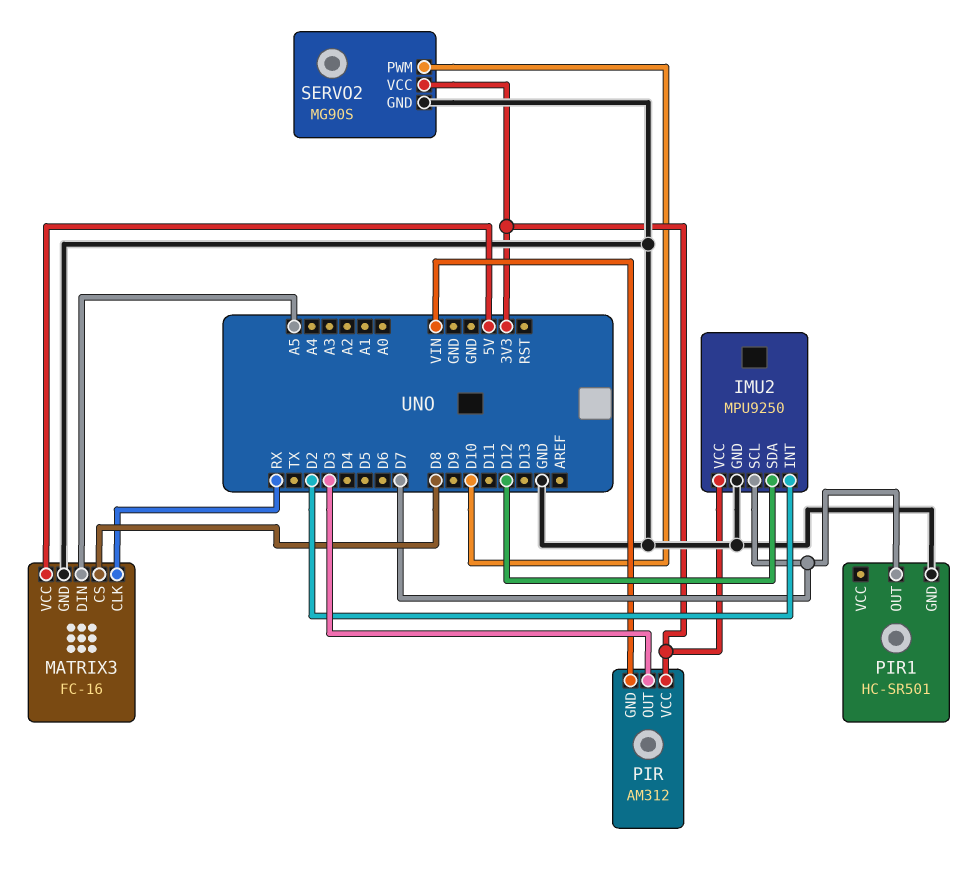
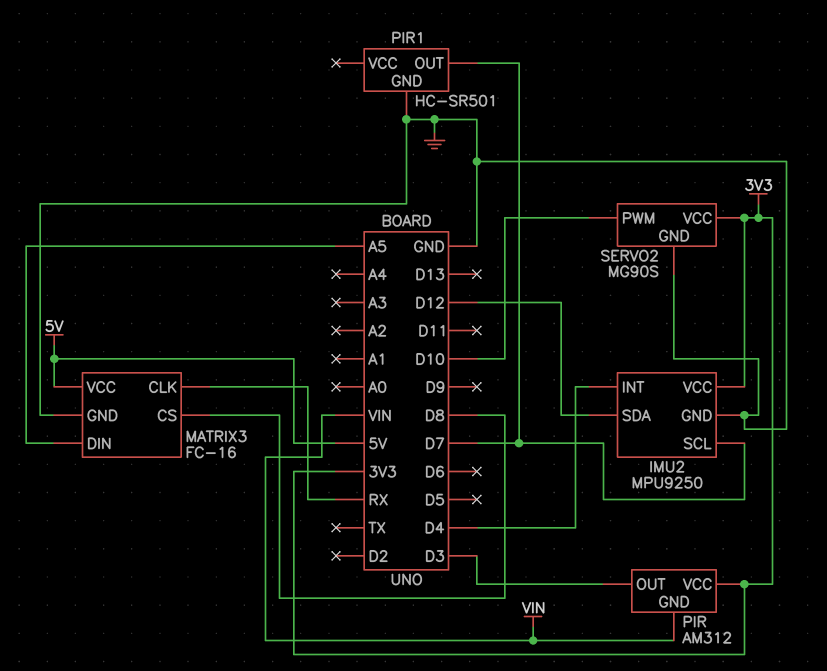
IMU2 pin INT: D2 -> D4

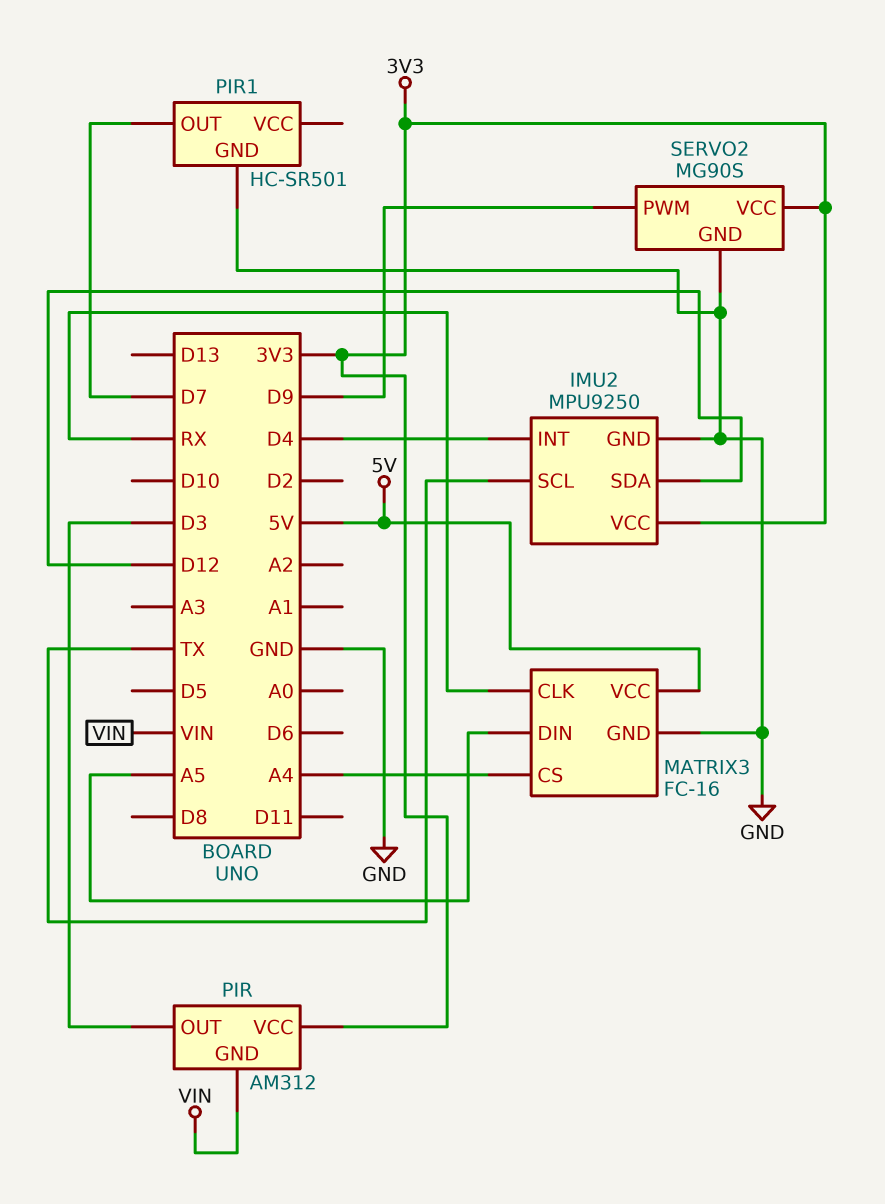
IMU2 pin SCL: D7 -> TX
MATRIX3 pin CS: D8 -> A4
SERVO2 pin PWM: D10 -> D9

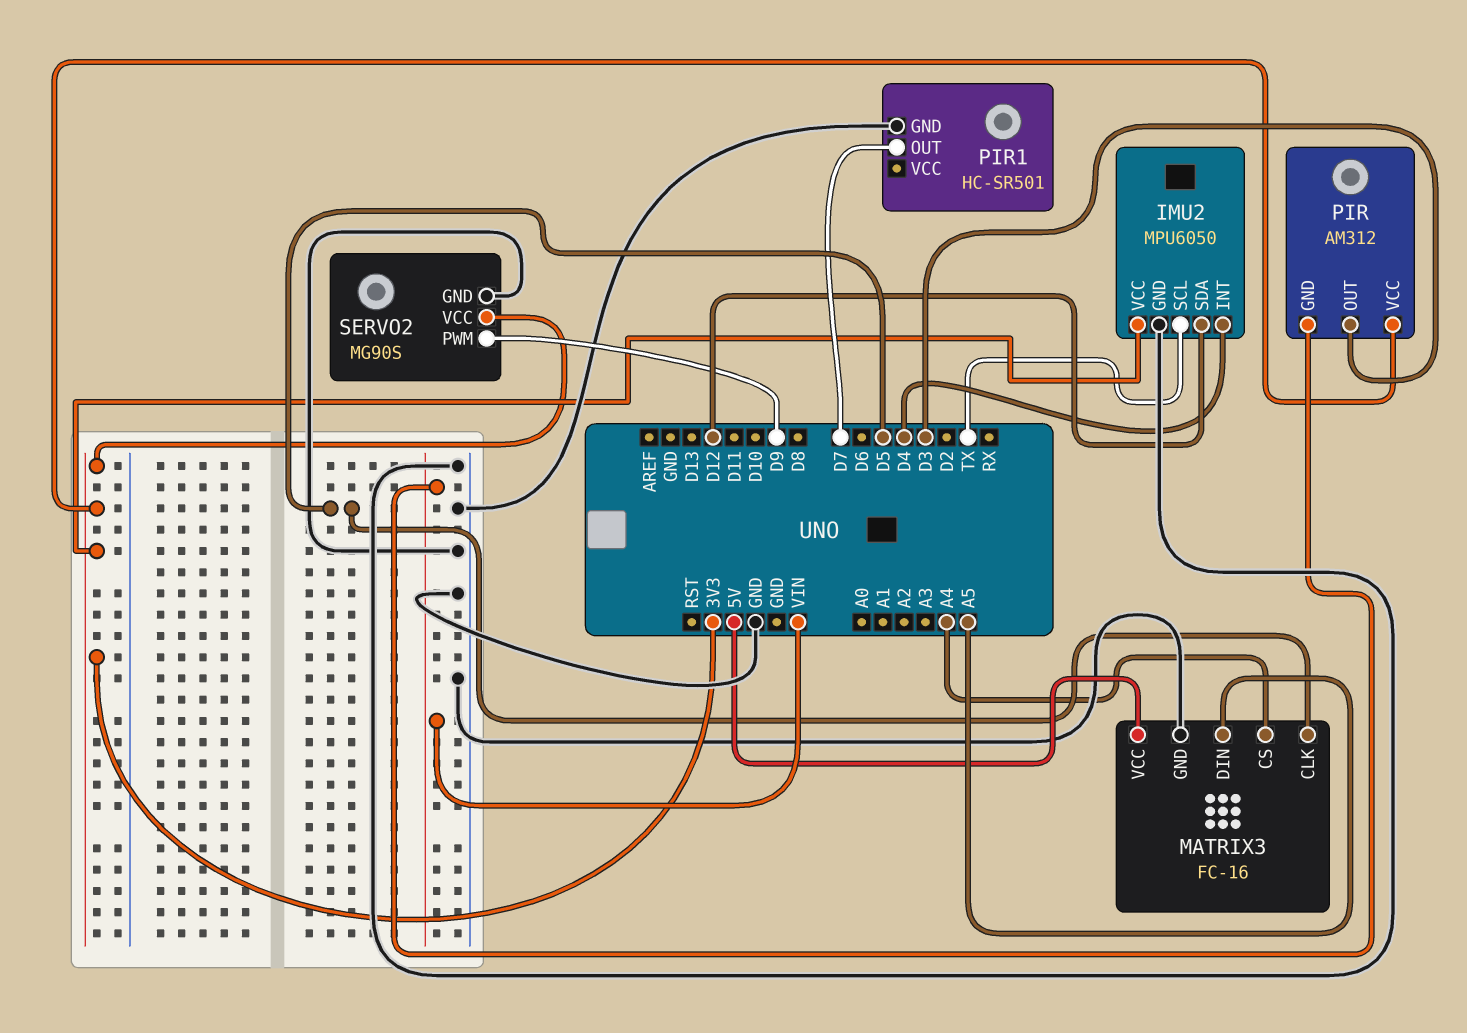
IMU2: MPU9250 -> MPU6050
MATRIX3 pin CLK: RX -> D5

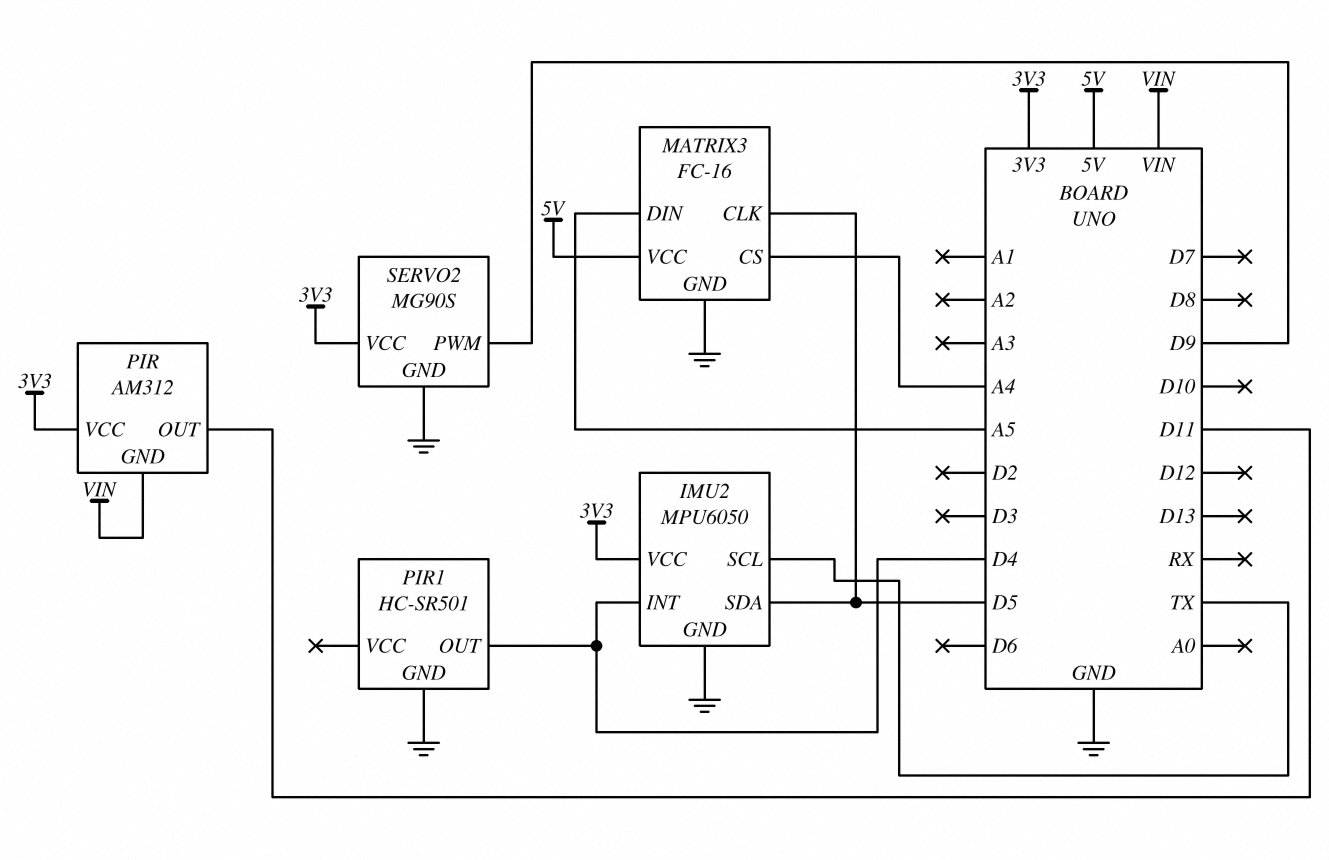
IMU2 pin SDA: D12 -> D5
PIR pin OUT: D3 -> D11
PIR1 pin OUT: D7 -> D4

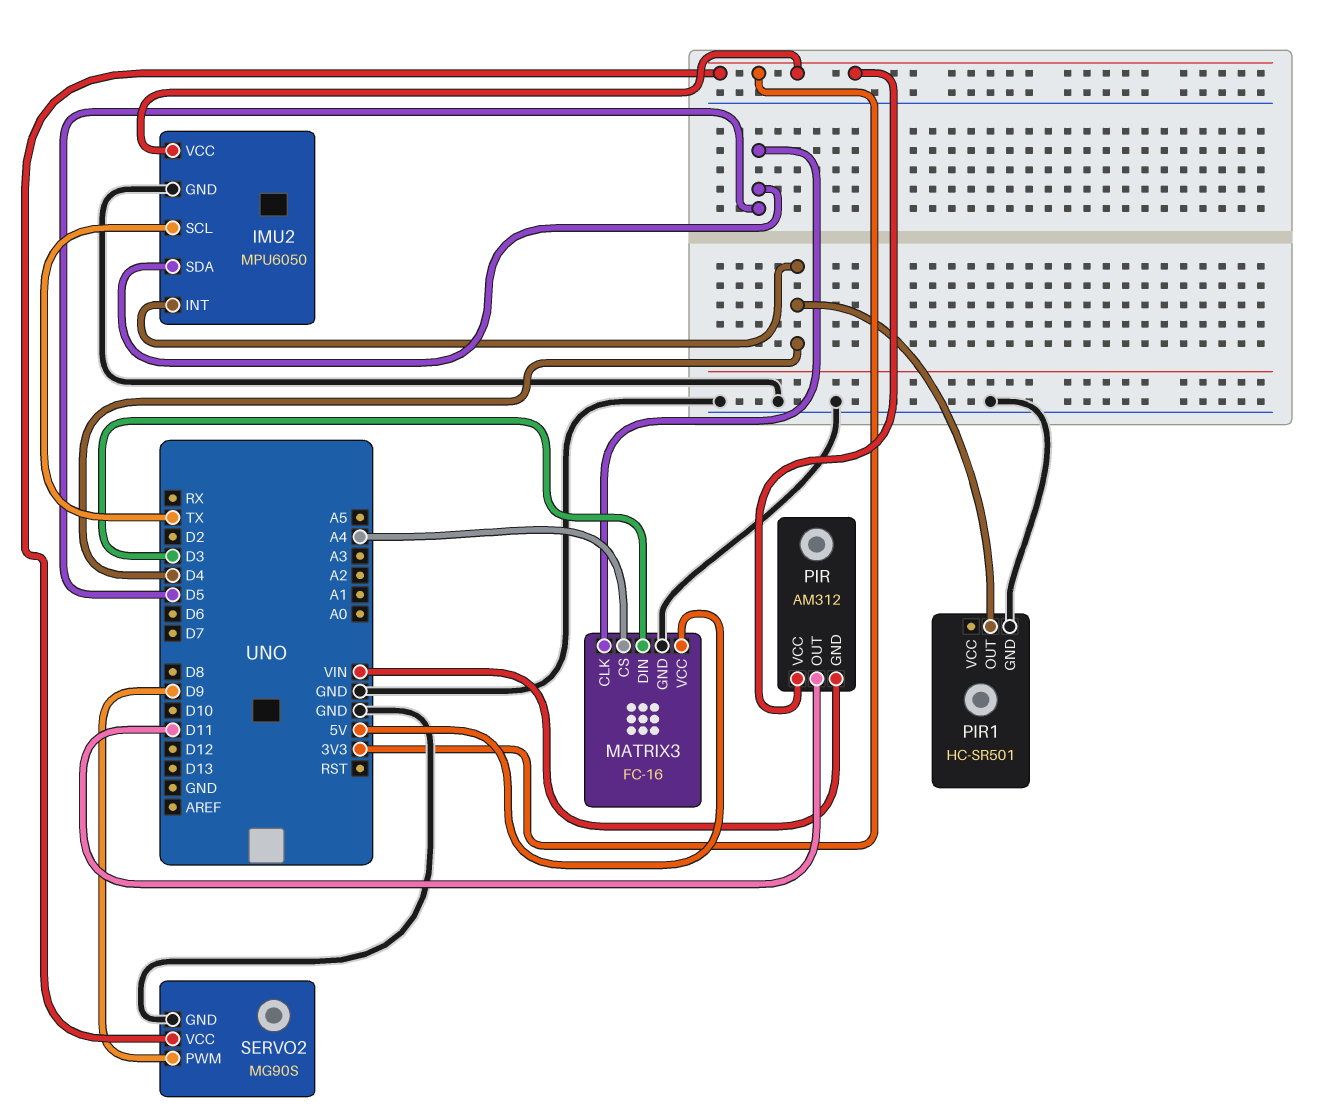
MATRIX3 pin DIN: A5 -> D3

